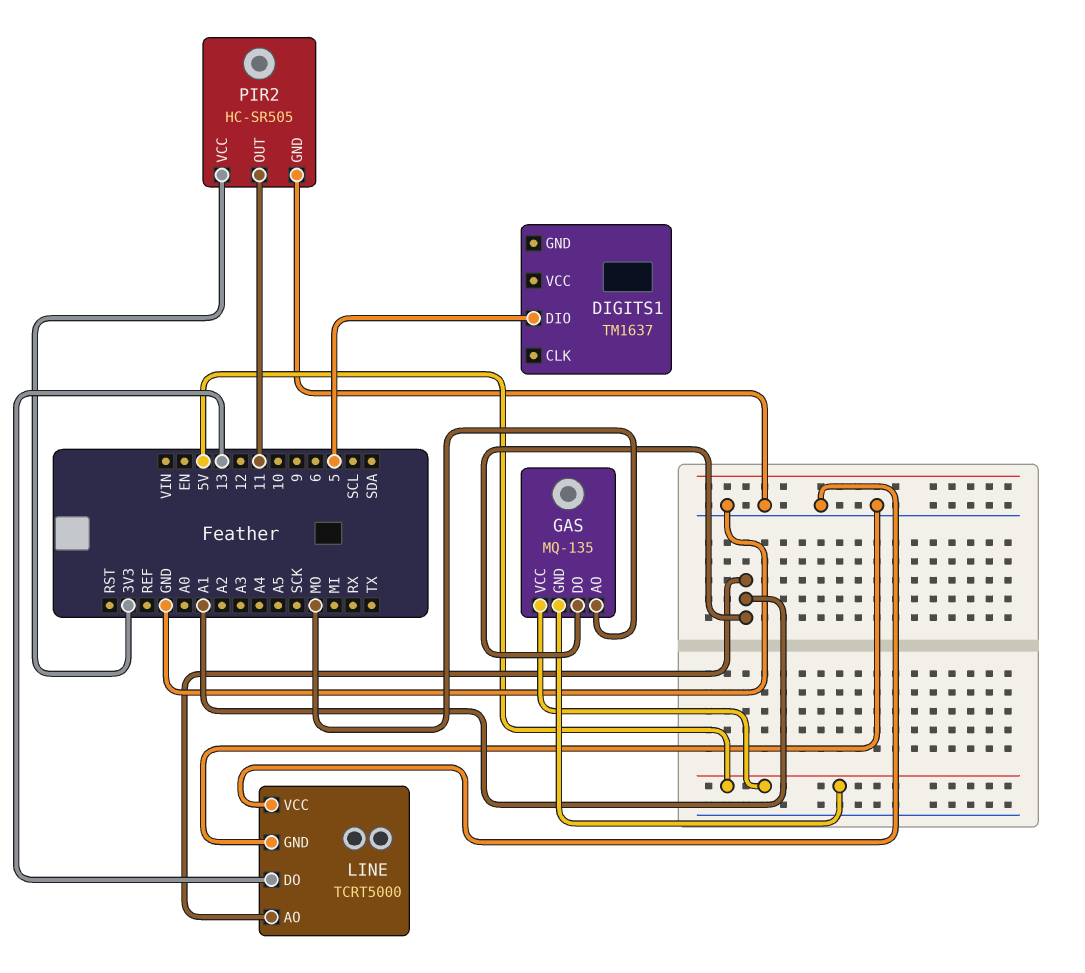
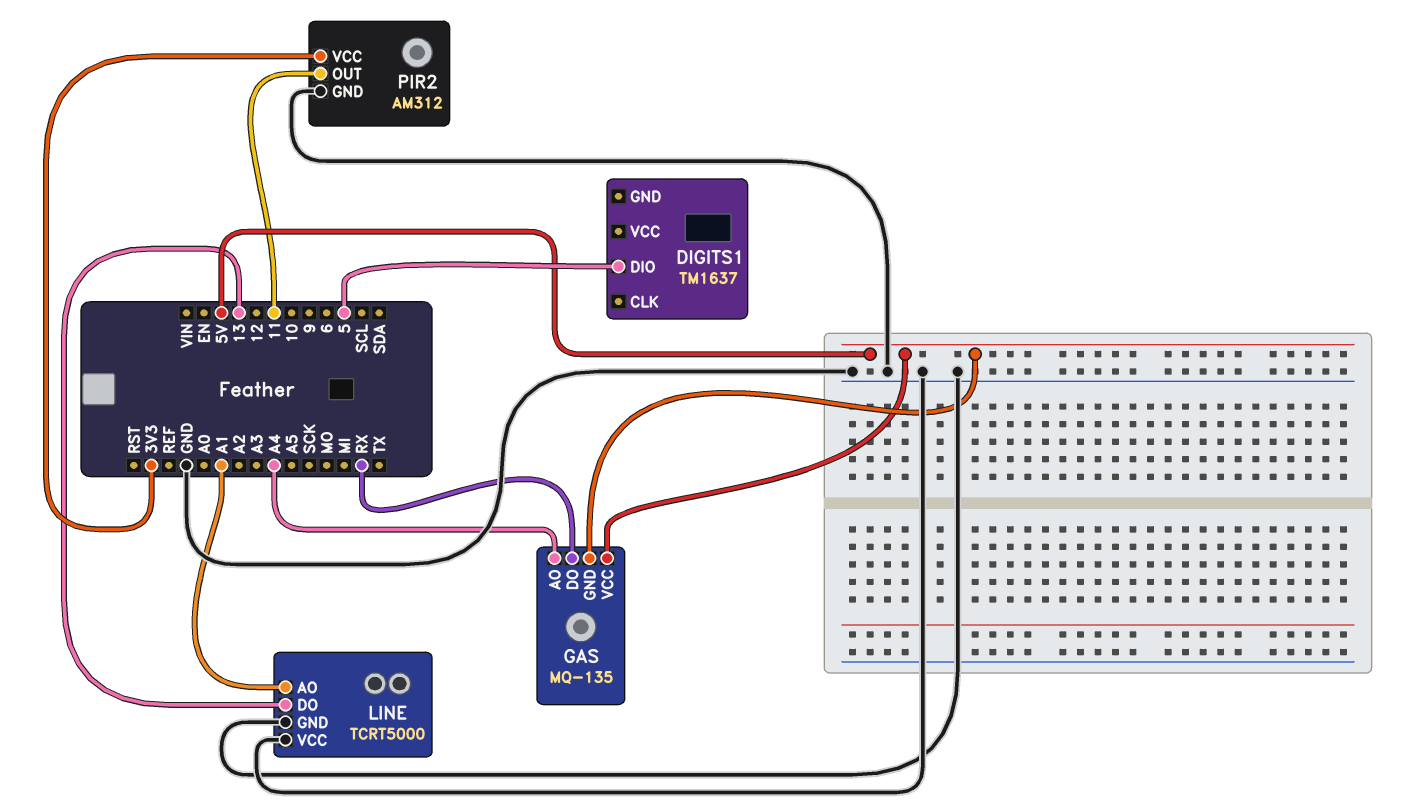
GAS pin AO: MO -> A4
GAS pin DO: A1 -> RX
PIR2: HC-SR505 -> AM312

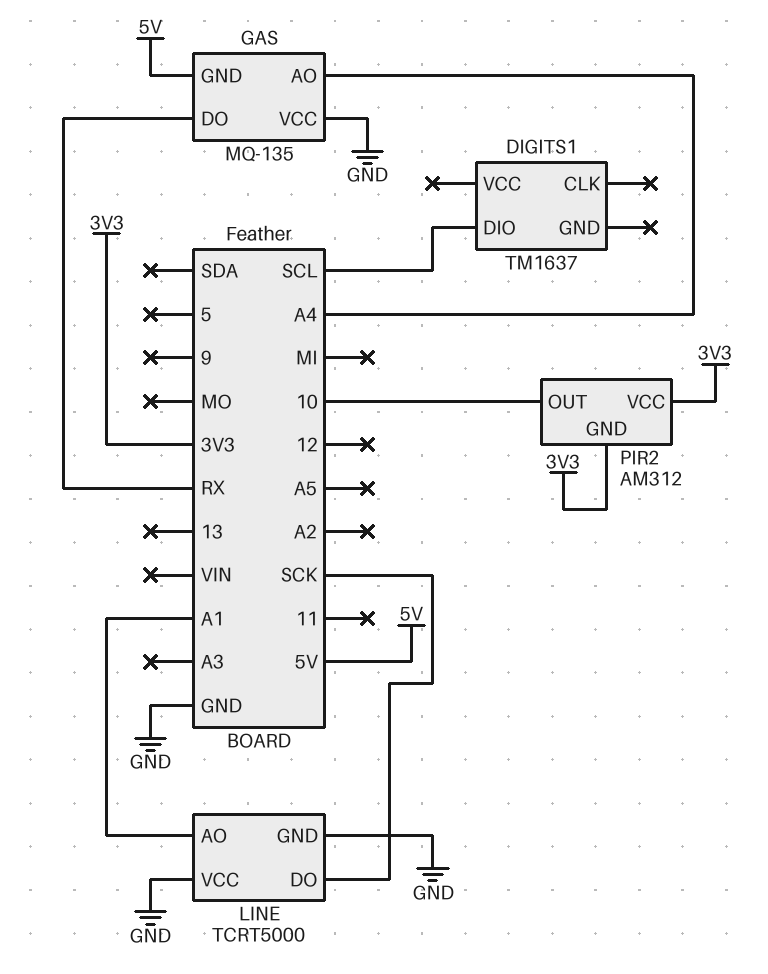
DIGITS1 pin DIO: 5 -> SCL
GAS pin VCC: 5V -> GND
LINE pin DO: 13 -> SCK
PIR2 pin GND: GND -> 3V3
PIR2 pin OUT: 11 -> 10

